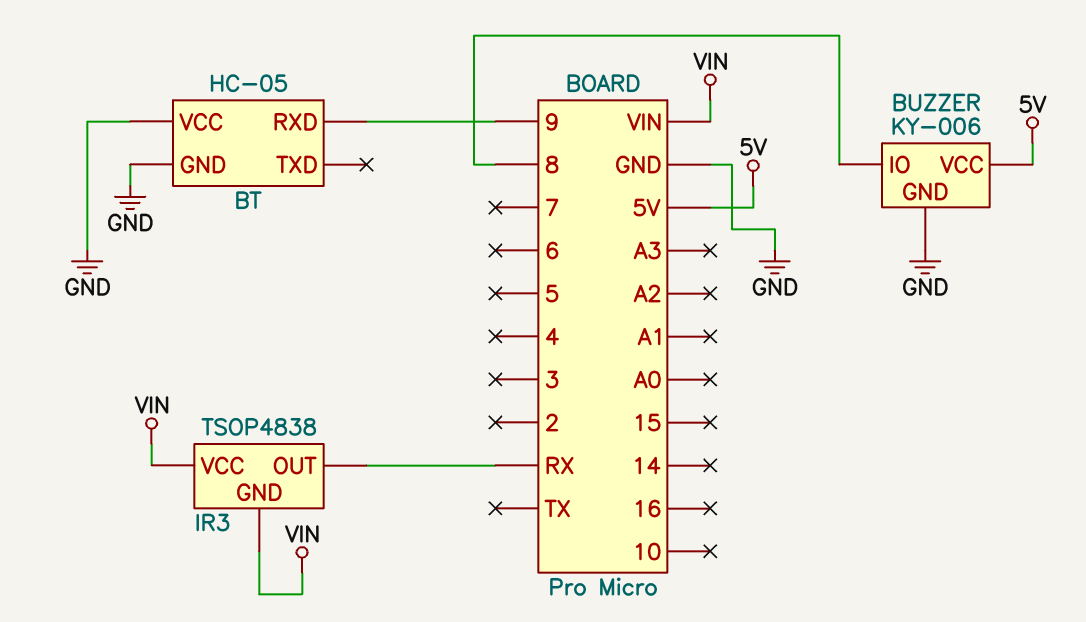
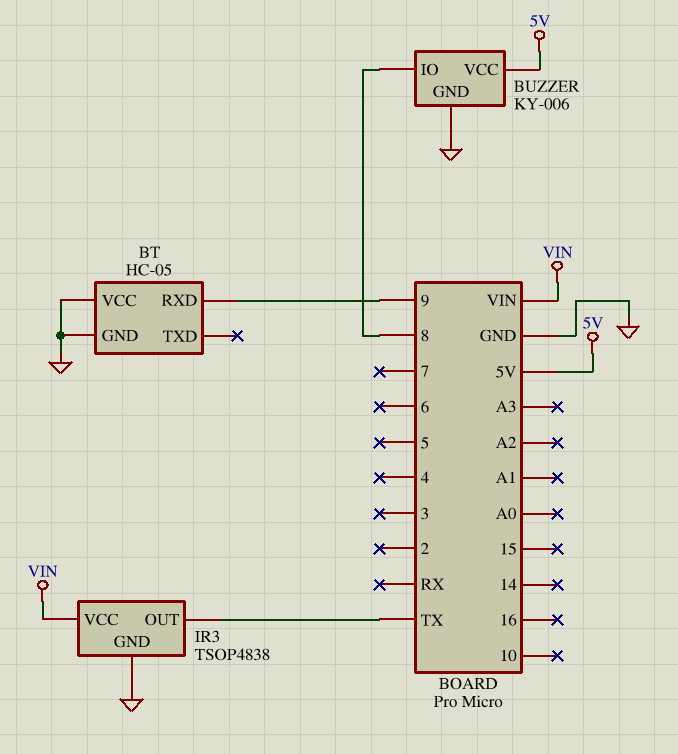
IR3 pin GND: VIN -> GND
IR3 pin OUT: RX -> TX

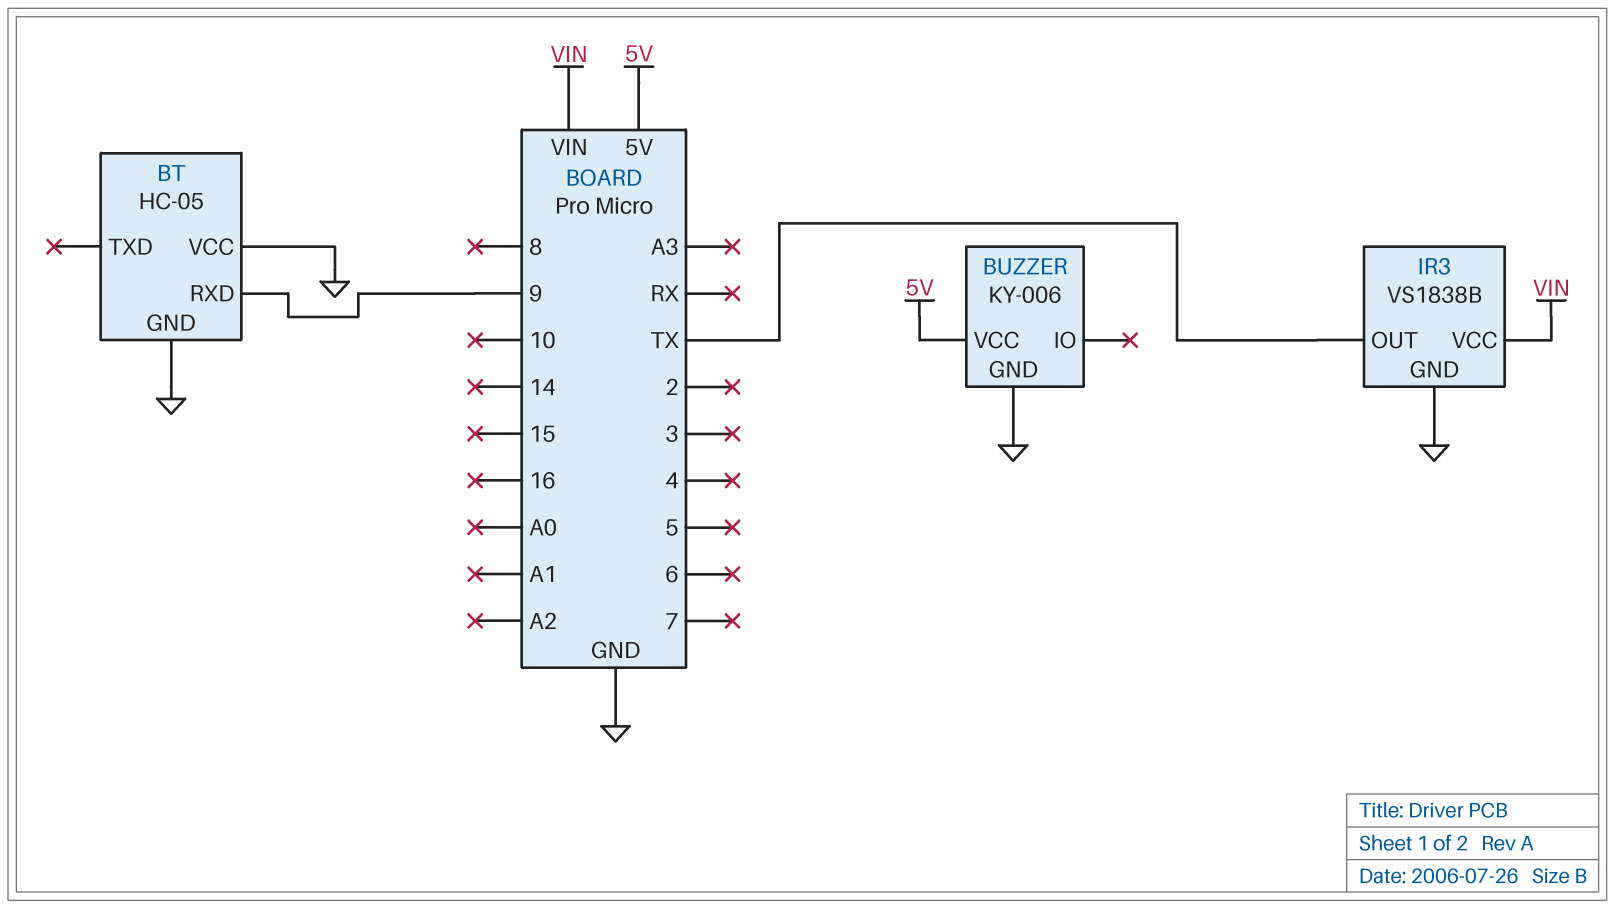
BUZZER pin IO: 8 -> none
IR3: TSOP4838 -> VS1838B

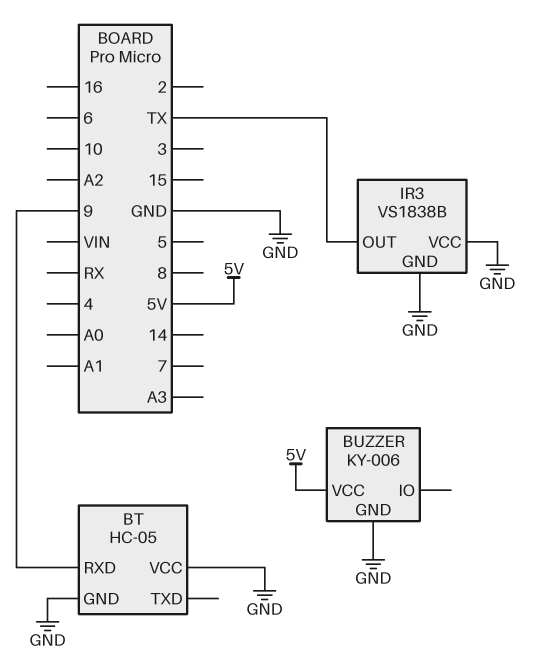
IR3 pin VCC: VIN -> GND

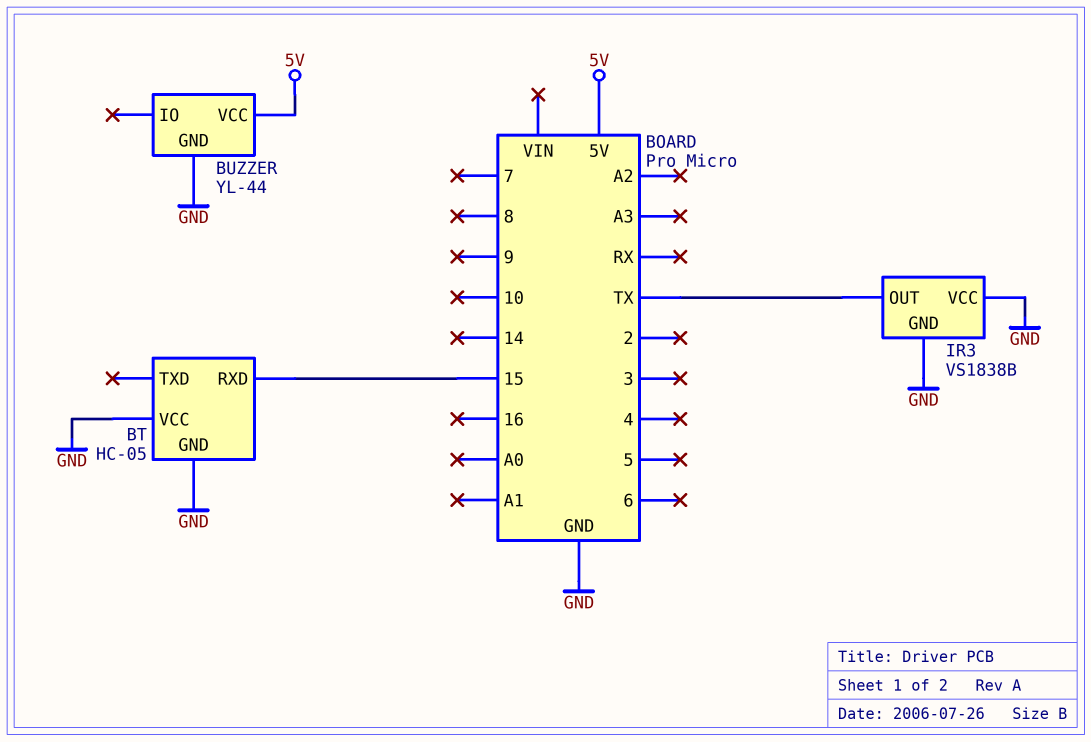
BT pin RXD: 9 -> 15
BUZZER: KY-006 -> YL-44

